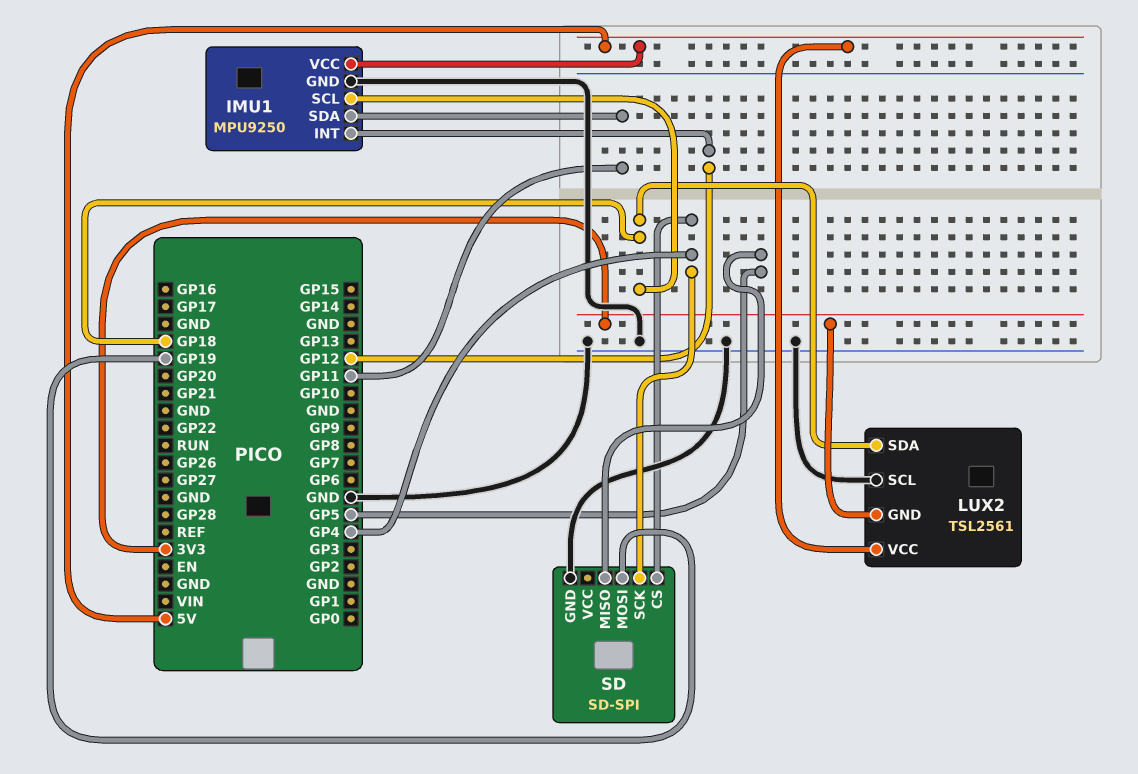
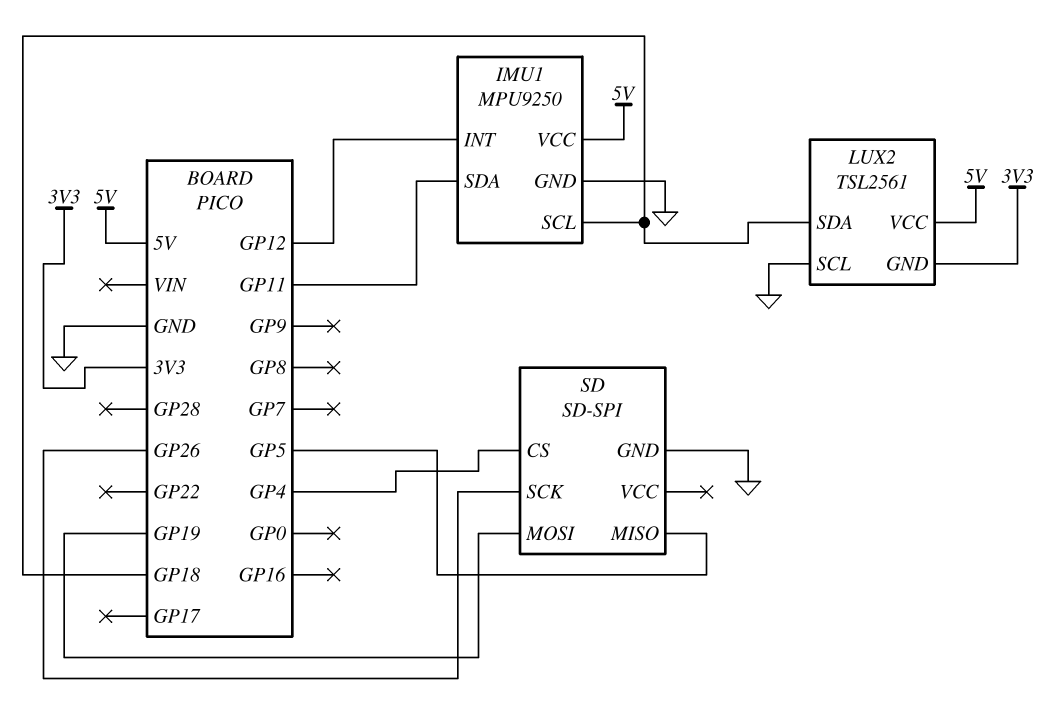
SD pin SCK: GP4 -> GP26

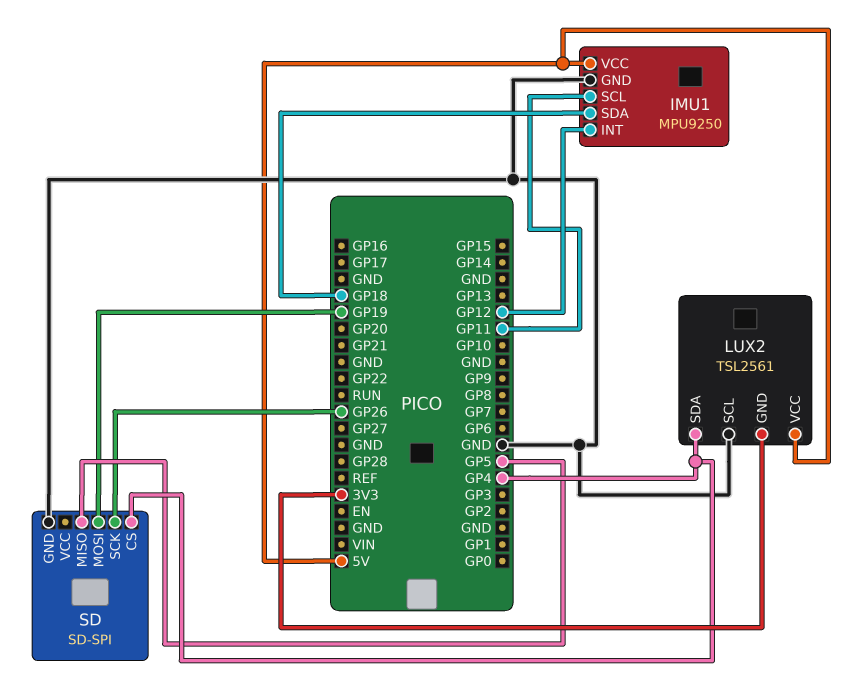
IMU1 pin SCL: GP18 -> GP11
IMU1 pin SDA: GP11 -> GP18
LUX2 pin SDA: GP18 -> GP4

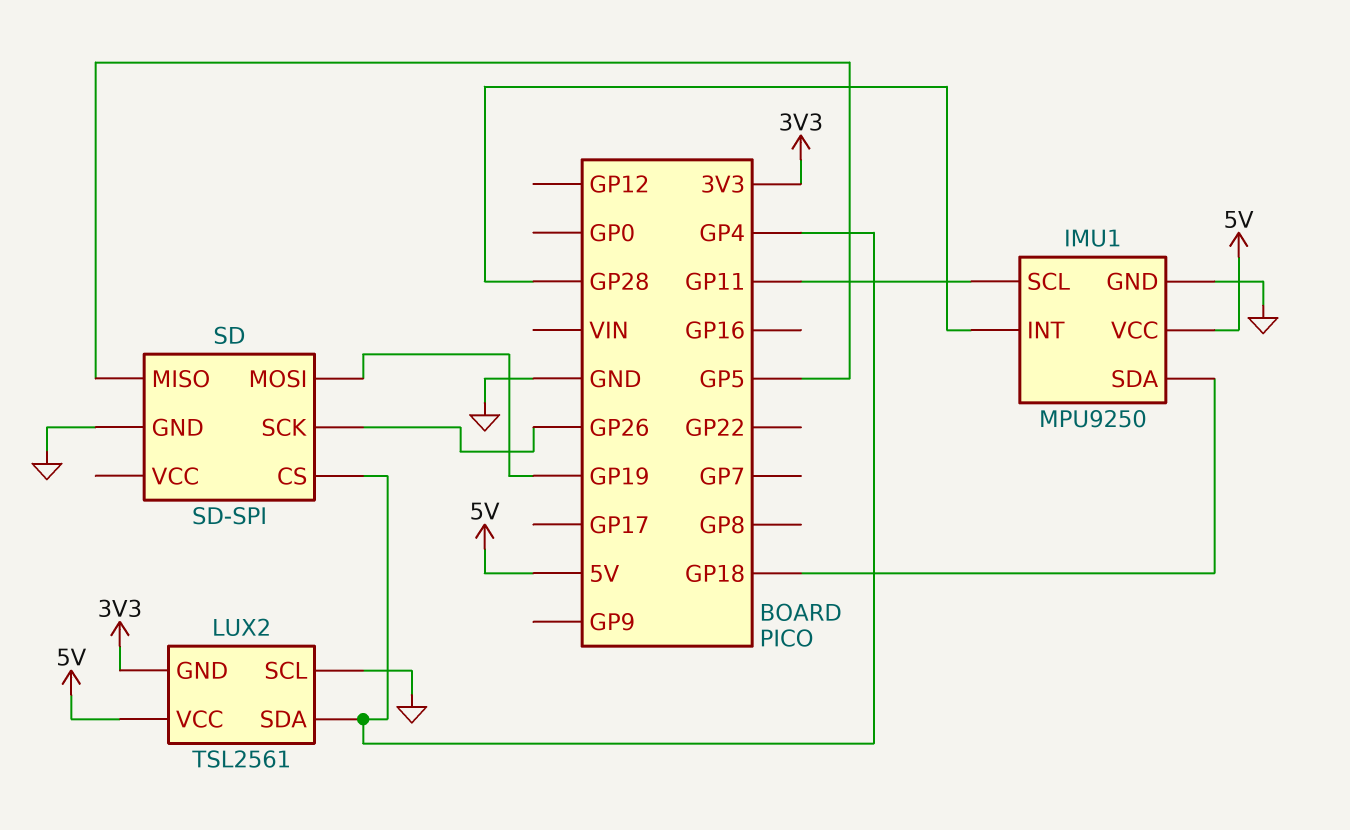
IMU1 pin INT: GP12 -> GP28

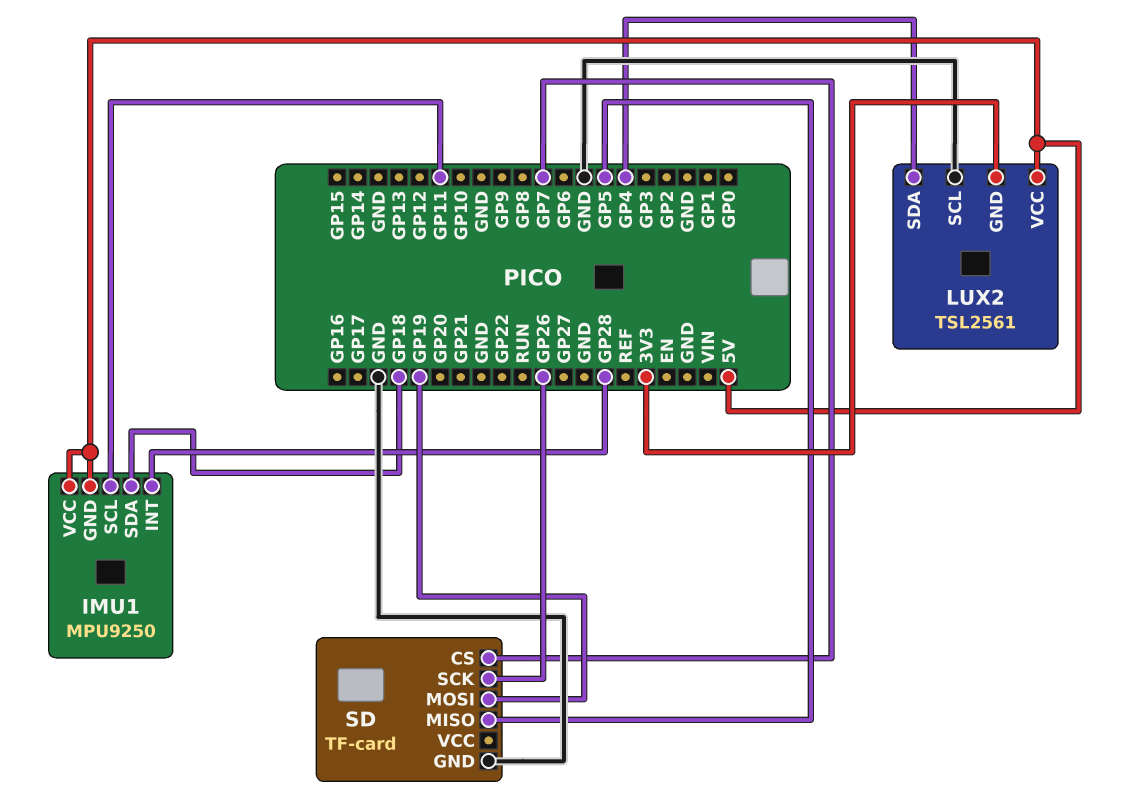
IMU1 pin GND: GND -> 5V
SD: SD-SPI -> TF-card
SD pin CS: GP4 -> GP7

